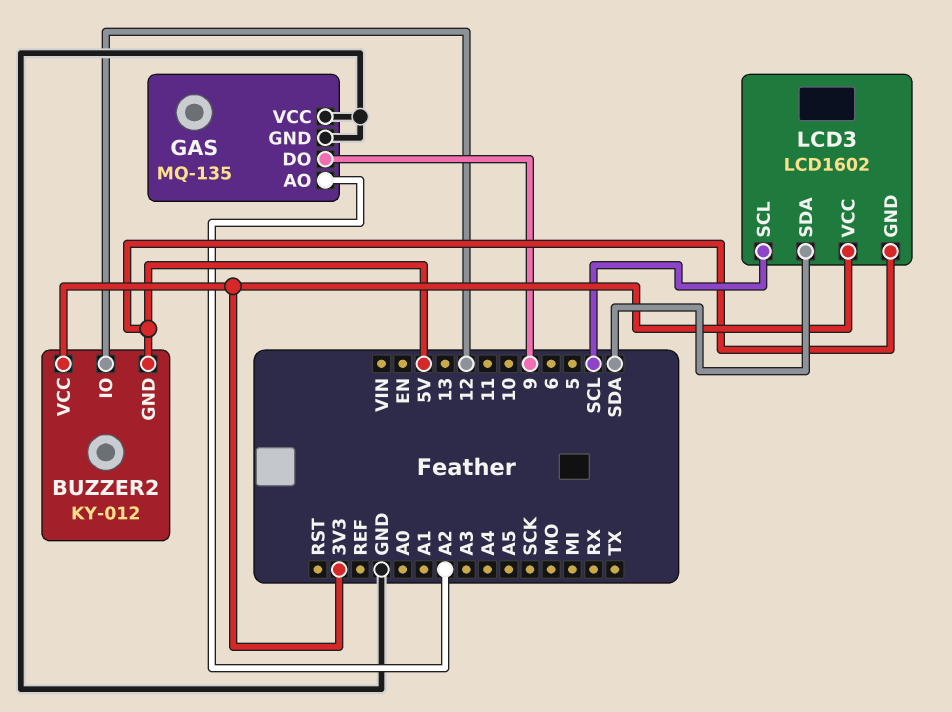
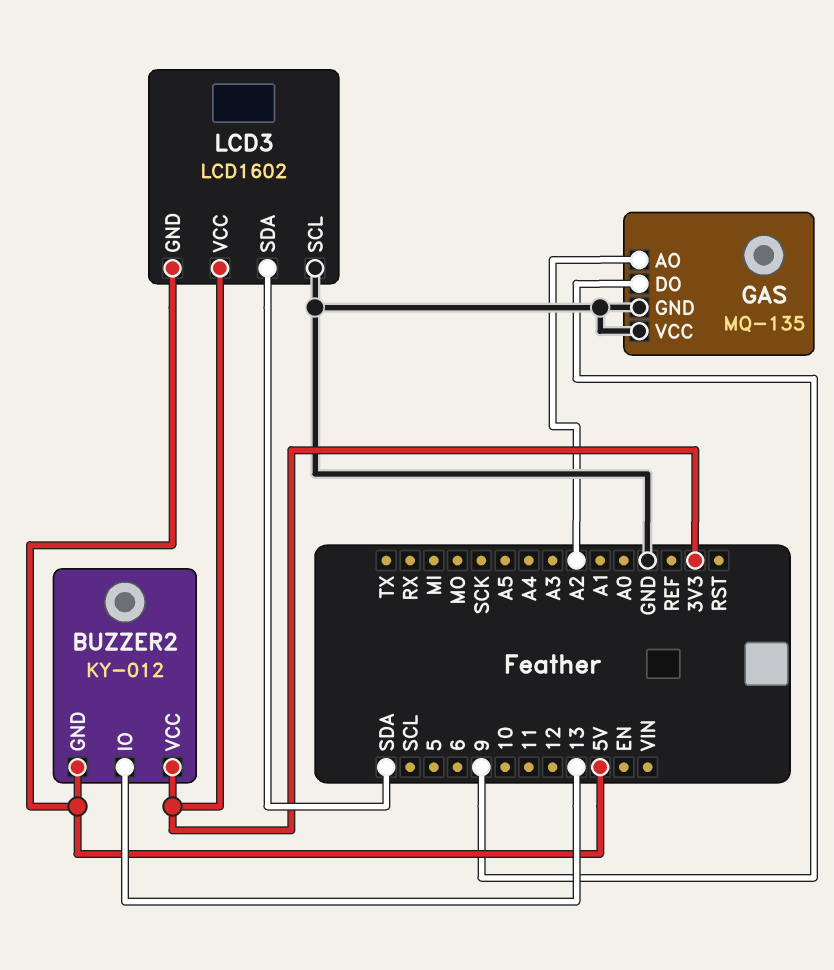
BUZZER2 pin IO: 12 -> 13
LCD3 pin SCL: SCL -> GND

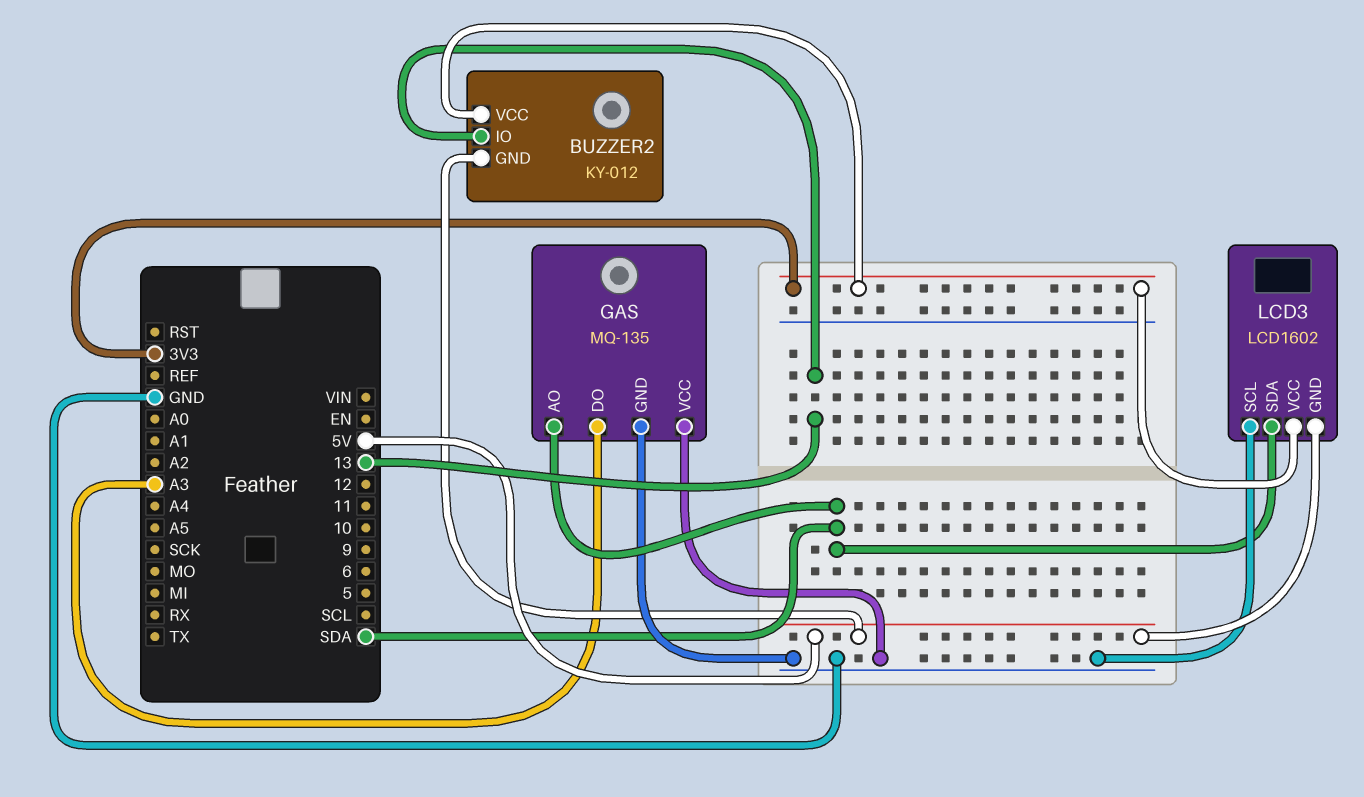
GAS pin AO: A2 -> SDA
GAS pin DO: 9 -> A3

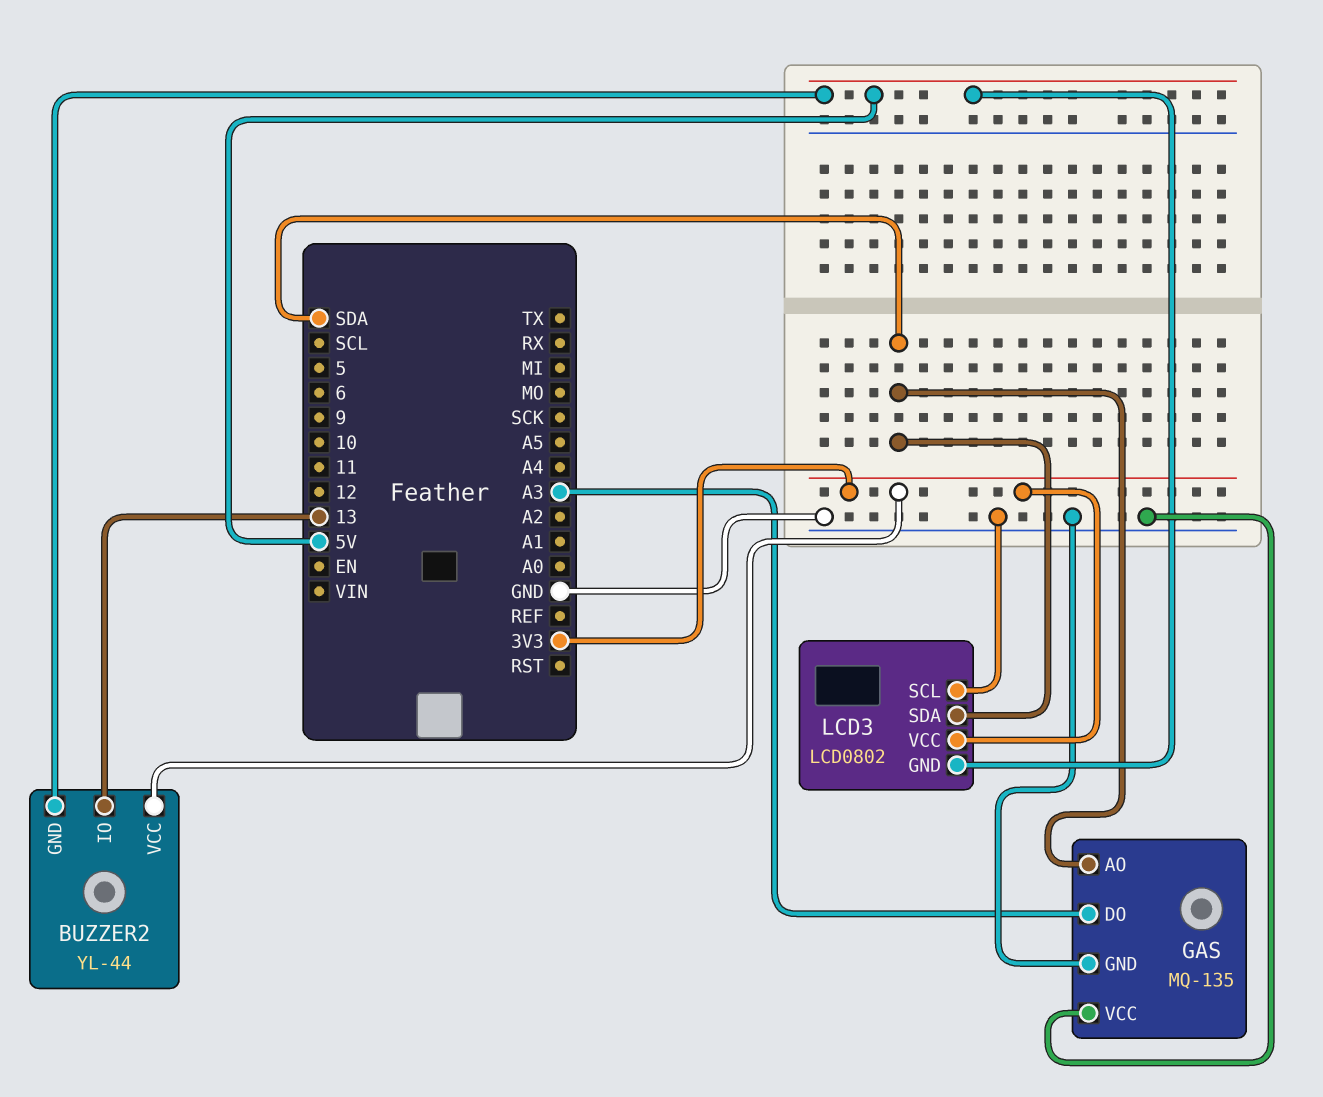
BUZZER2: KY-012 -> YL-44
LCD3: LCD1602 -> LCD0802

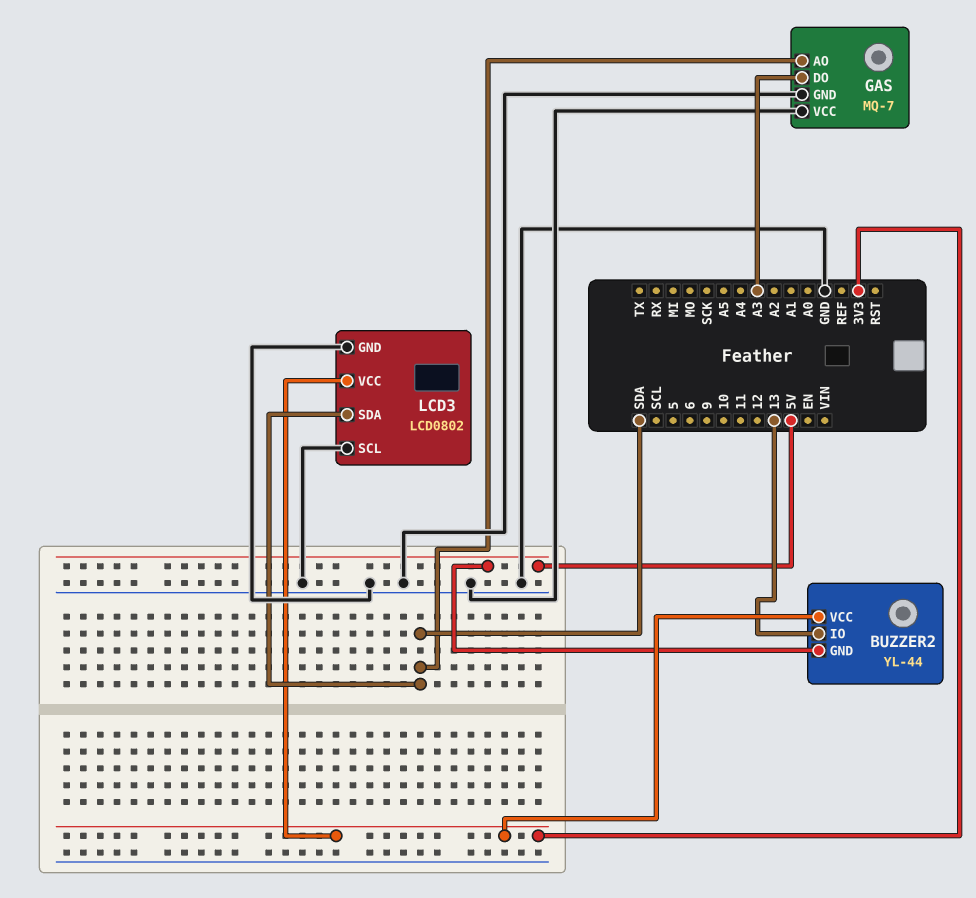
GAS: MQ-135 -> MQ-7
LCD3 pin GND: 5V -> GND

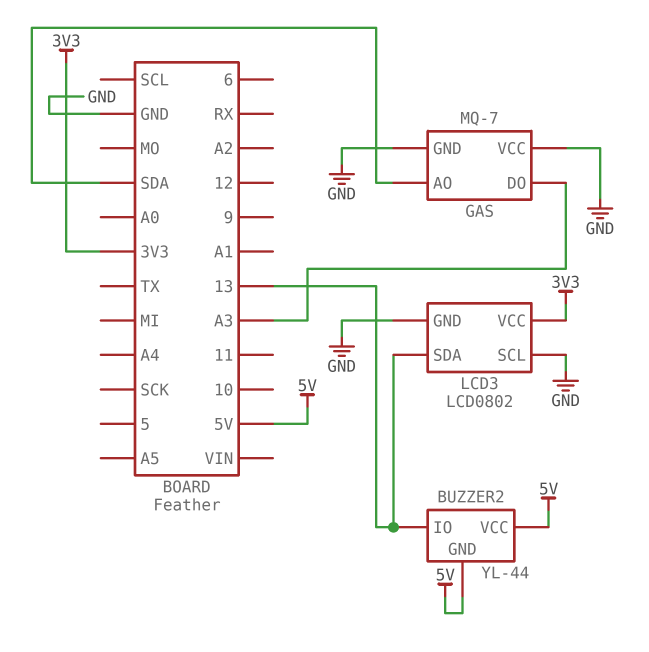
BUZZER2 pin VCC: 3V3 -> 5V
LCD3 pin SDA: SDA -> 13

